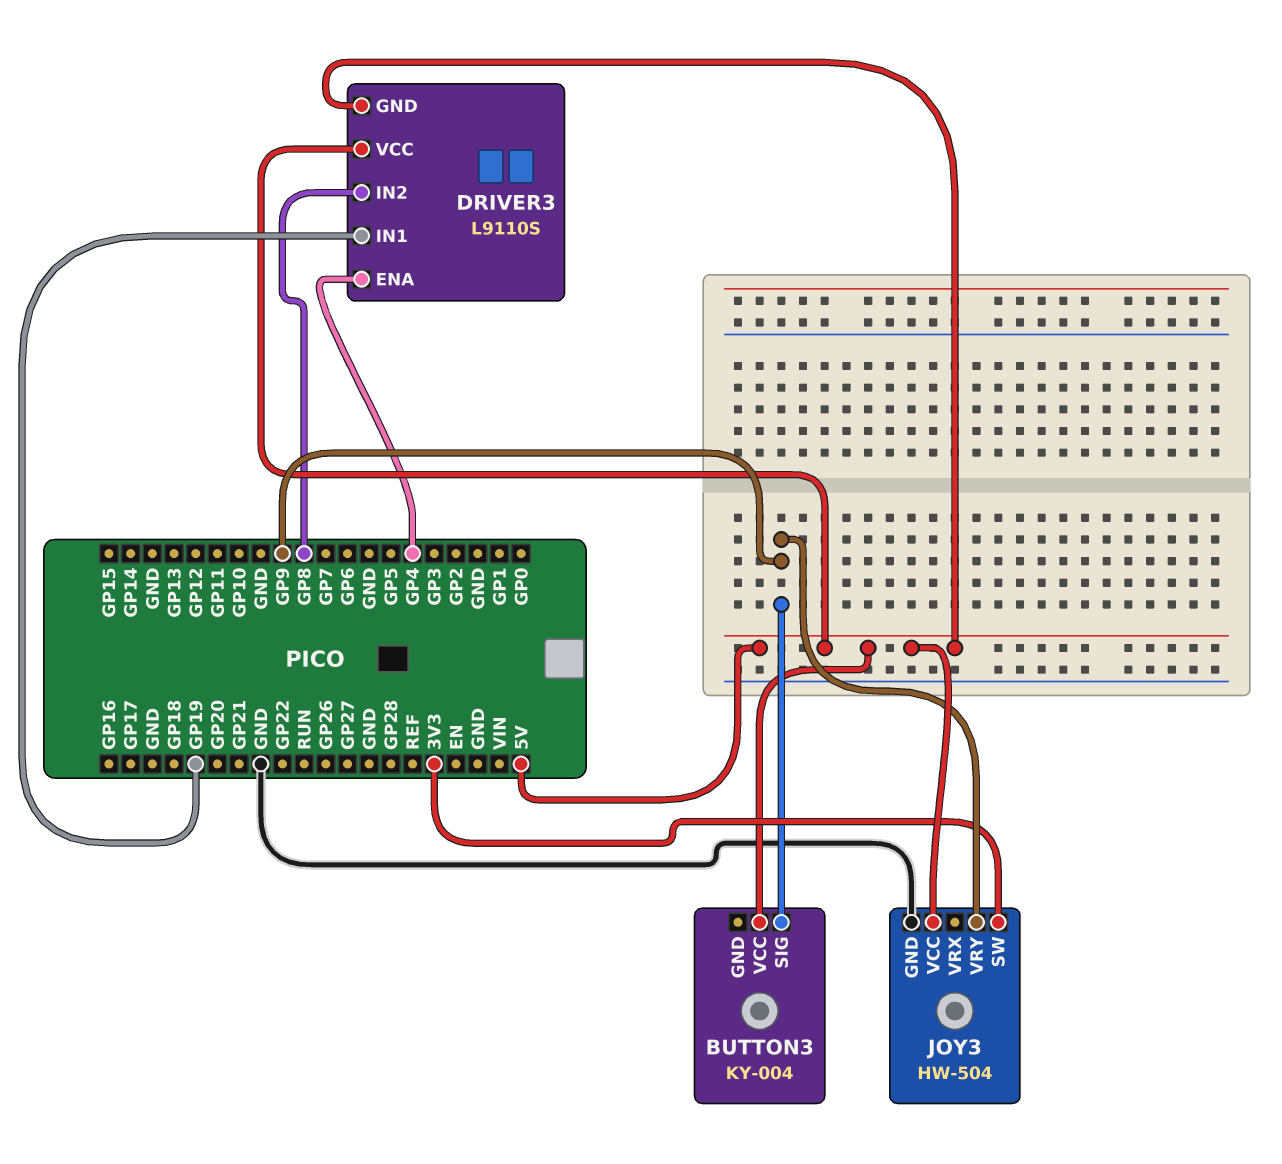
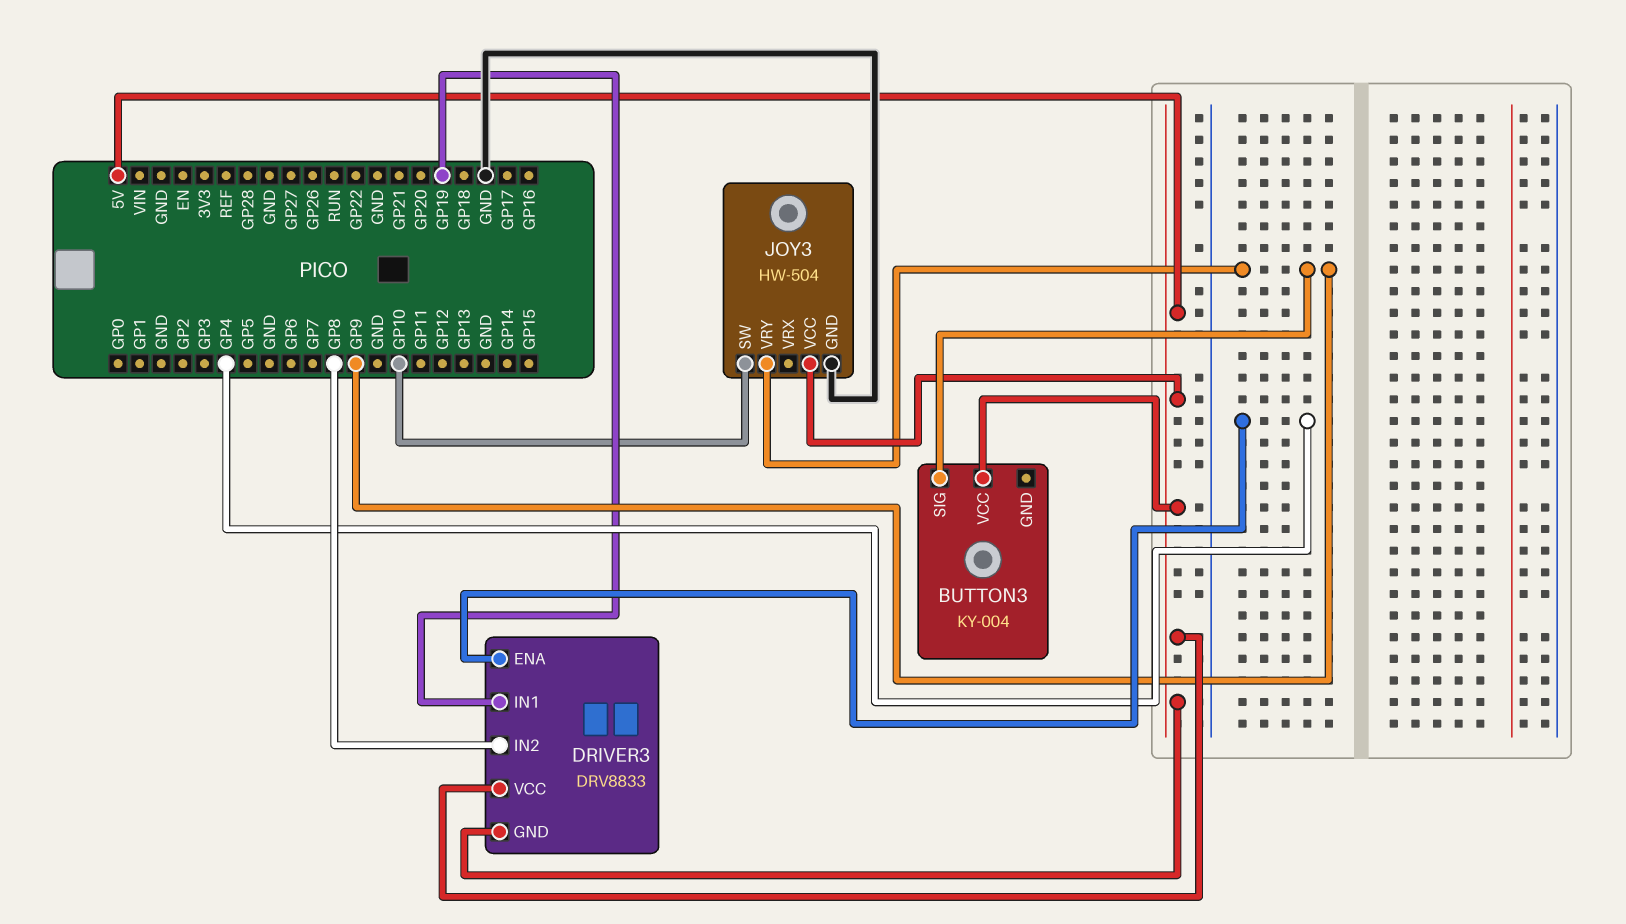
DRIVER3: L9110S -> DRV8833
JOY3 pin SW: 3V3 -> GP10

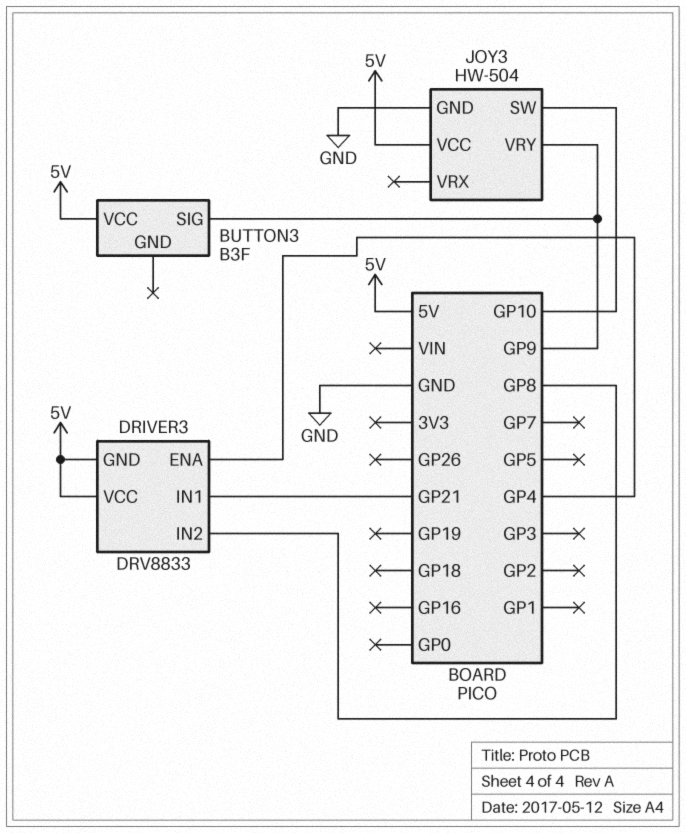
BUTTON3: KY-004 -> B3F
DRIVER3 pin IN1: GP19 -> GP21

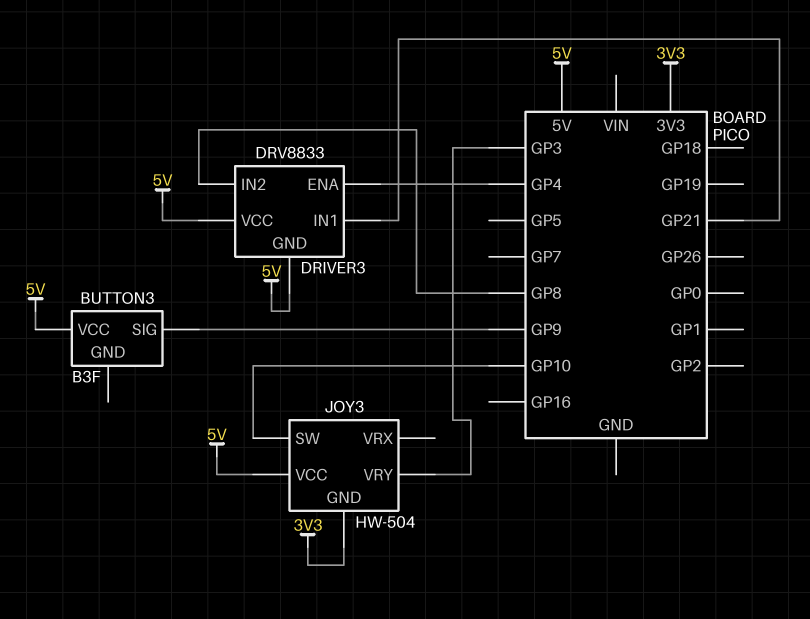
JOY3 pin GND: GND -> 3V3
JOY3 pin VRY: GP9 -> GP3

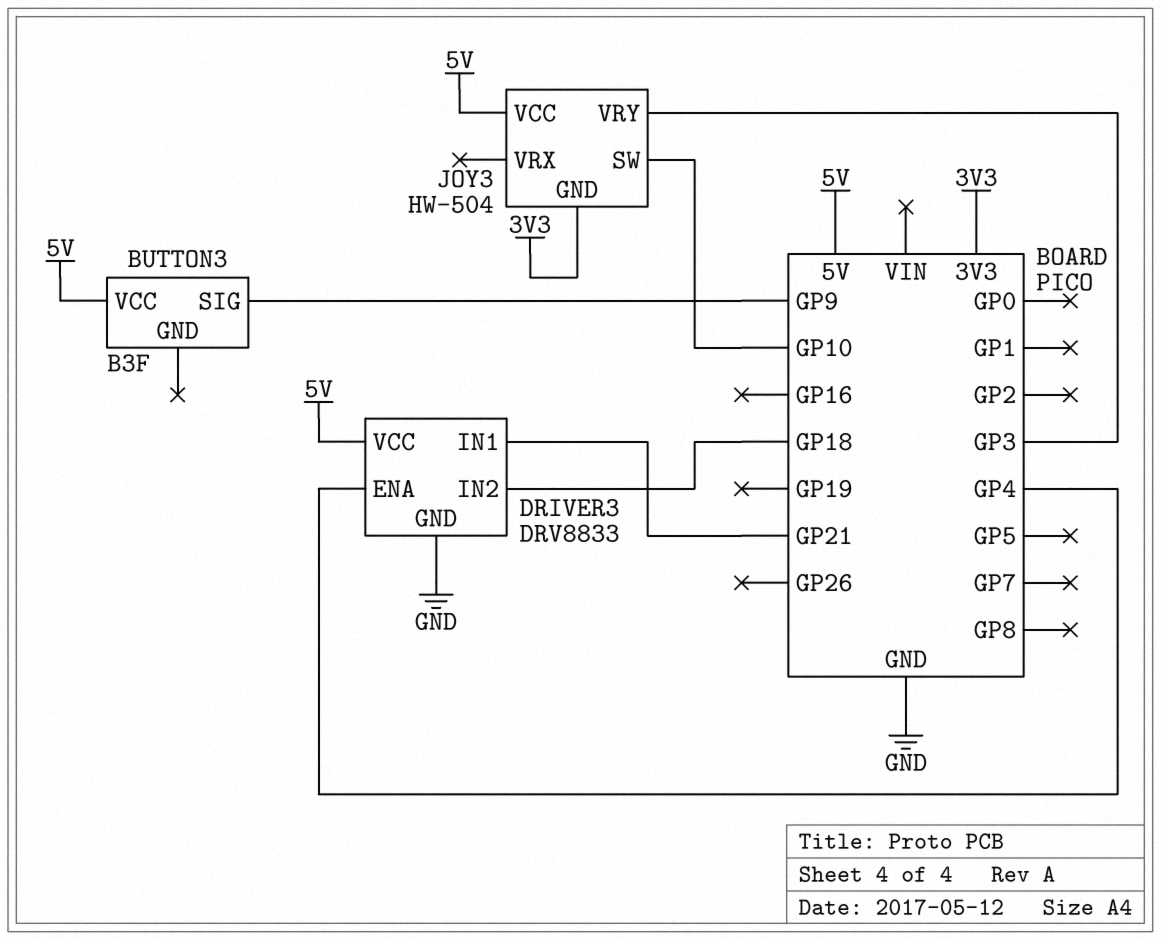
DRIVER3 pin GND: 5V -> GND
DRIVER3 pin IN2: GP8 -> GP18

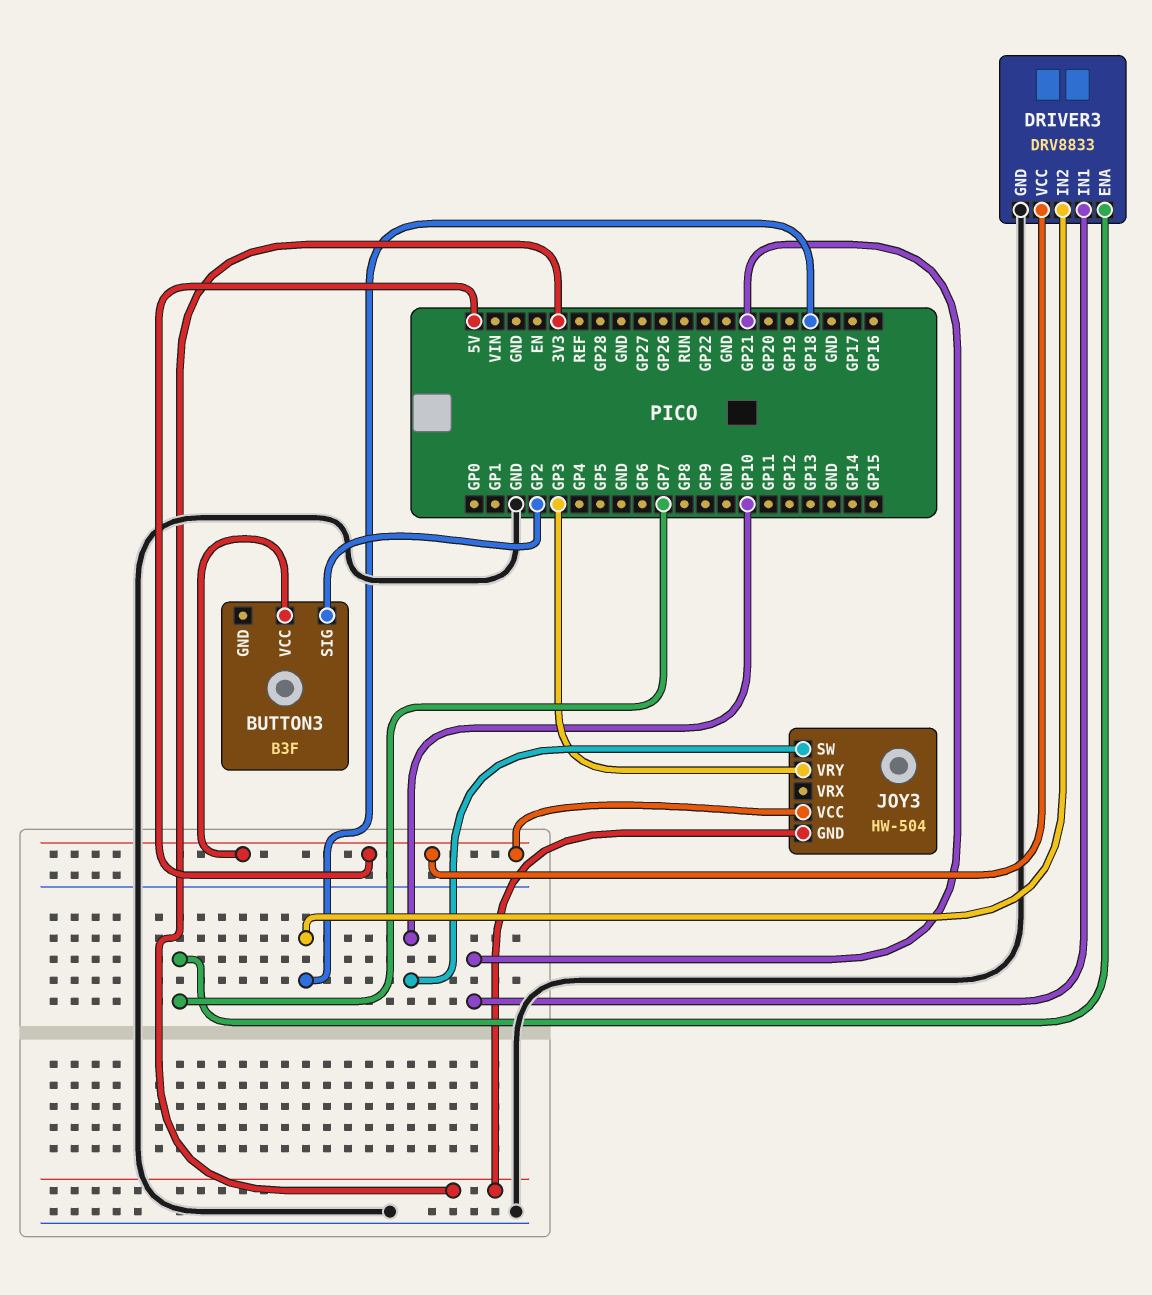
BUTTON3 pin SIG: GP9 -> GP2
DRIVER3 pin ENA: GP4 -> GP7

